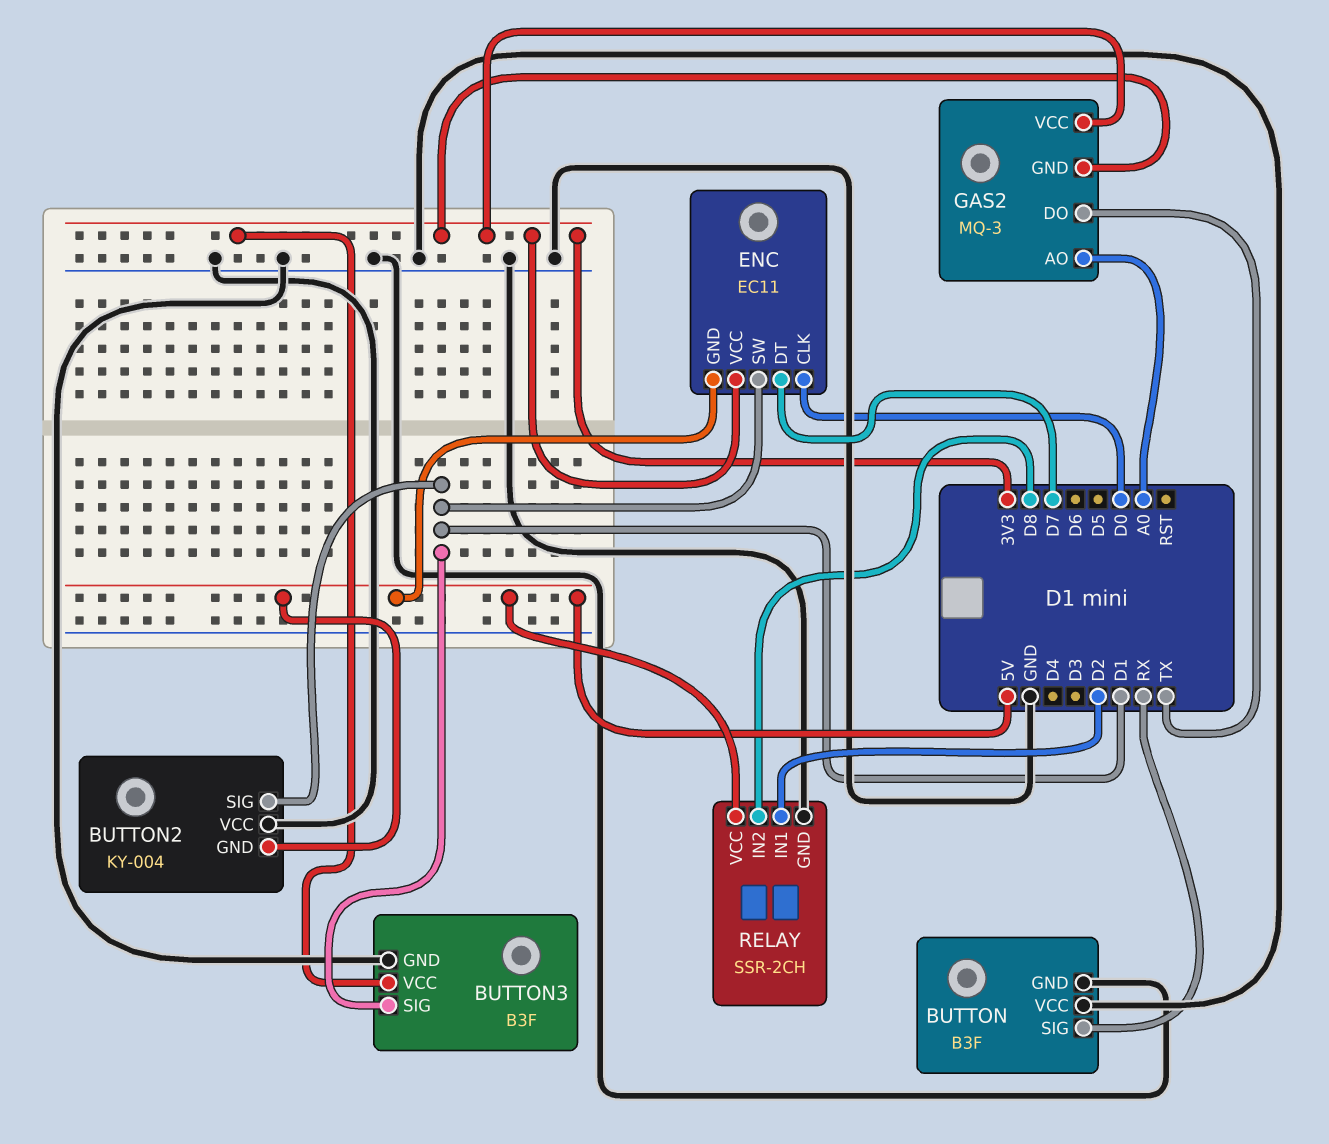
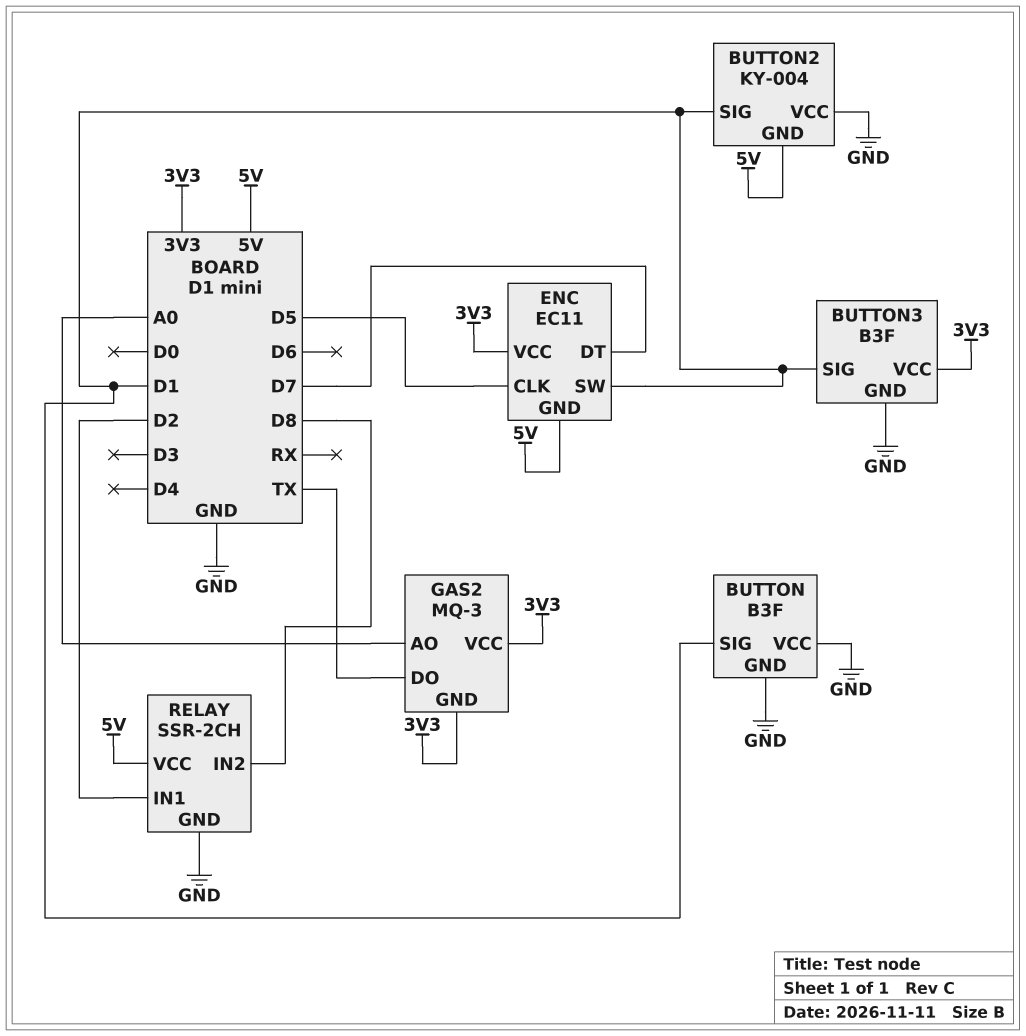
BUTTON pin SIG: RX -> D1
ENC pin CLK: D0 -> D5

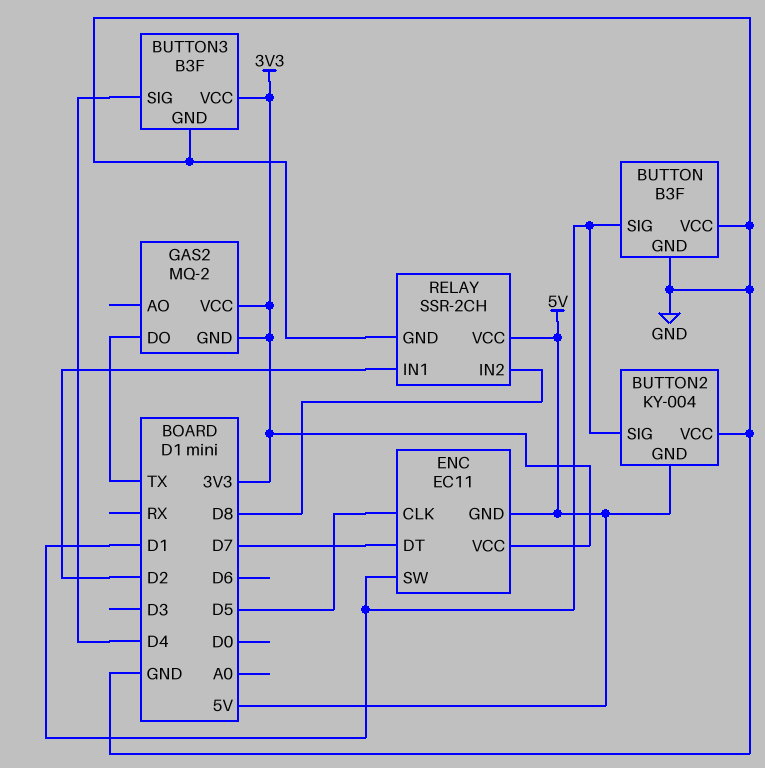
BUTTON3 pin SIG: D1 -> D4
GAS2: MQ-3 -> MQ-2
GAS2 pin AO: A0 -> none

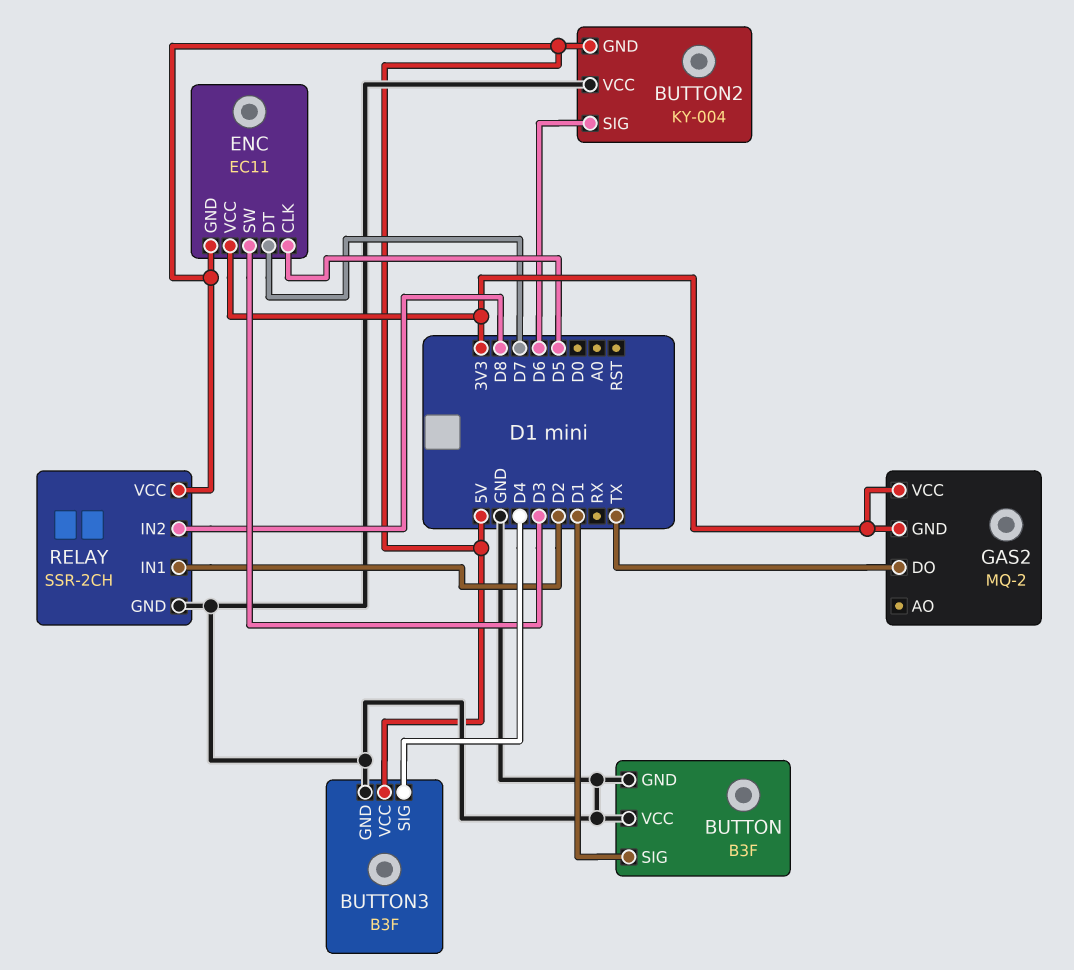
BUTTON2 pin SIG: D1 -> D6
BUTTON3 pin VCC: 3V3 -> 5V
ENC pin SW: D1 -> D3

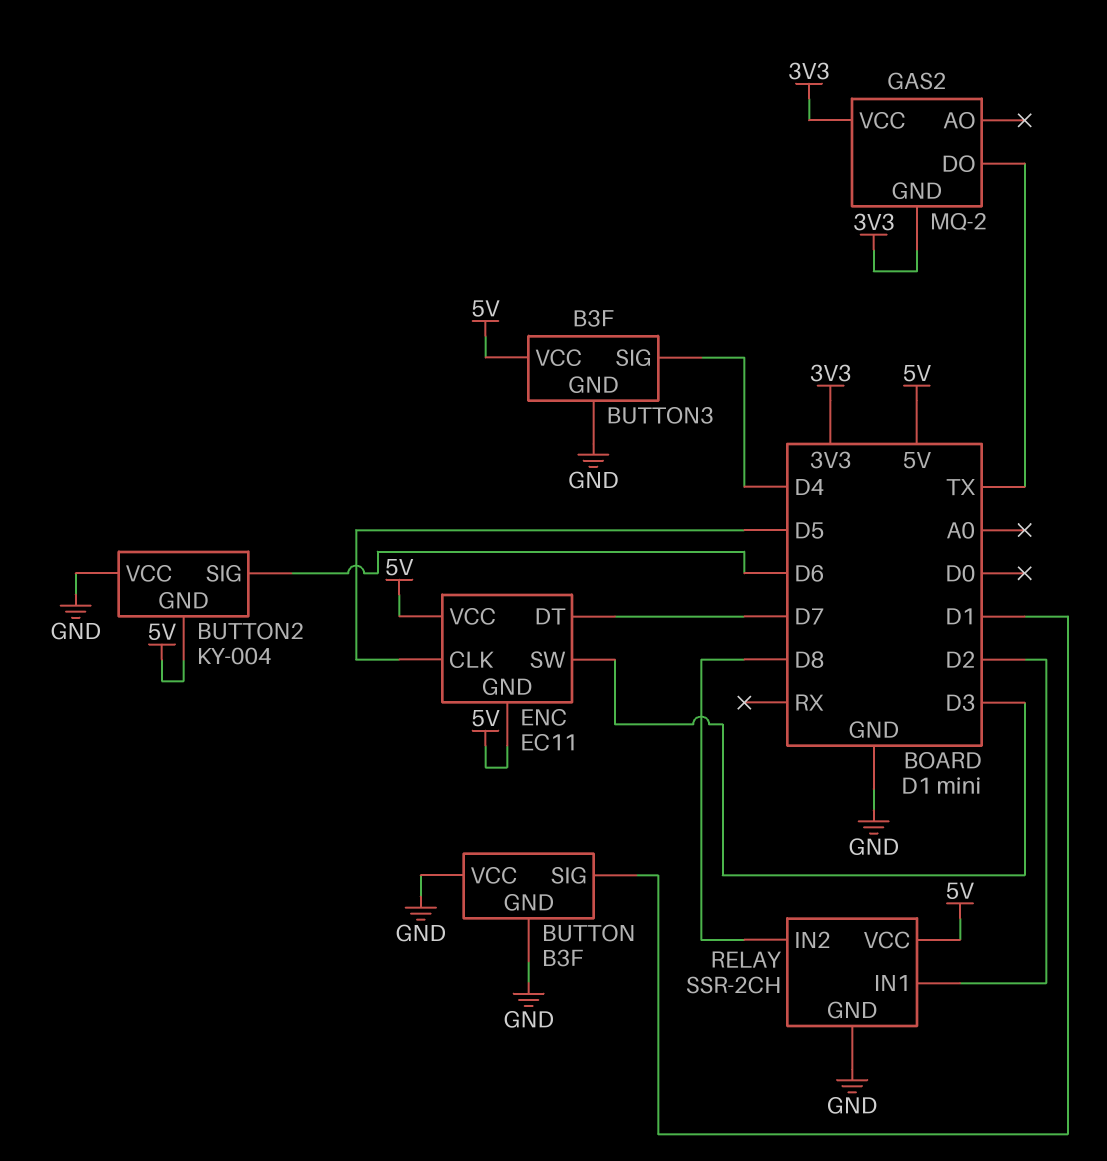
ENC pin VCC: 3V3 -> 5V

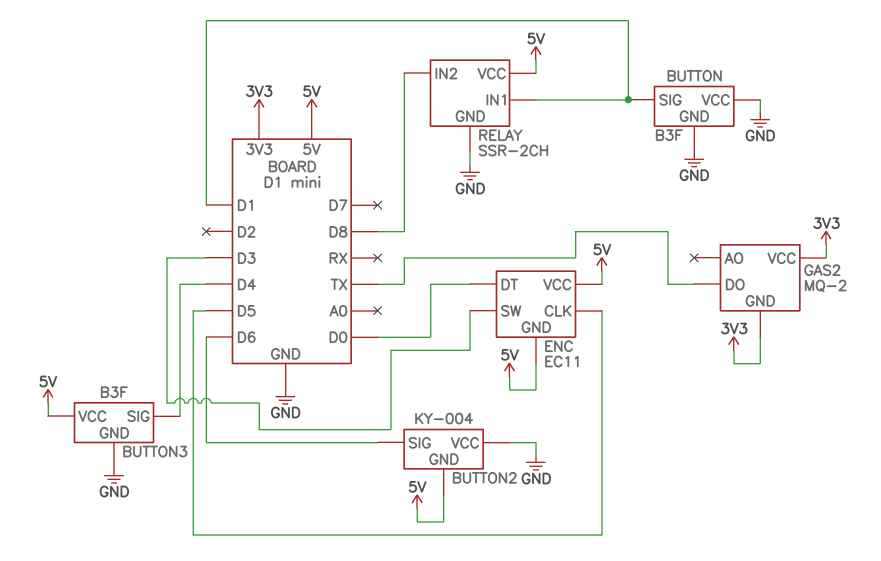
ENC pin DT: D7 -> D0
RELAY pin IN1: D2 -> D1

